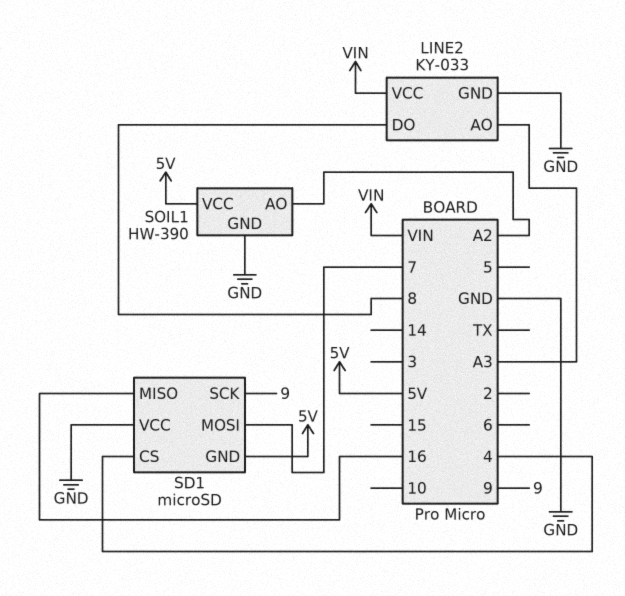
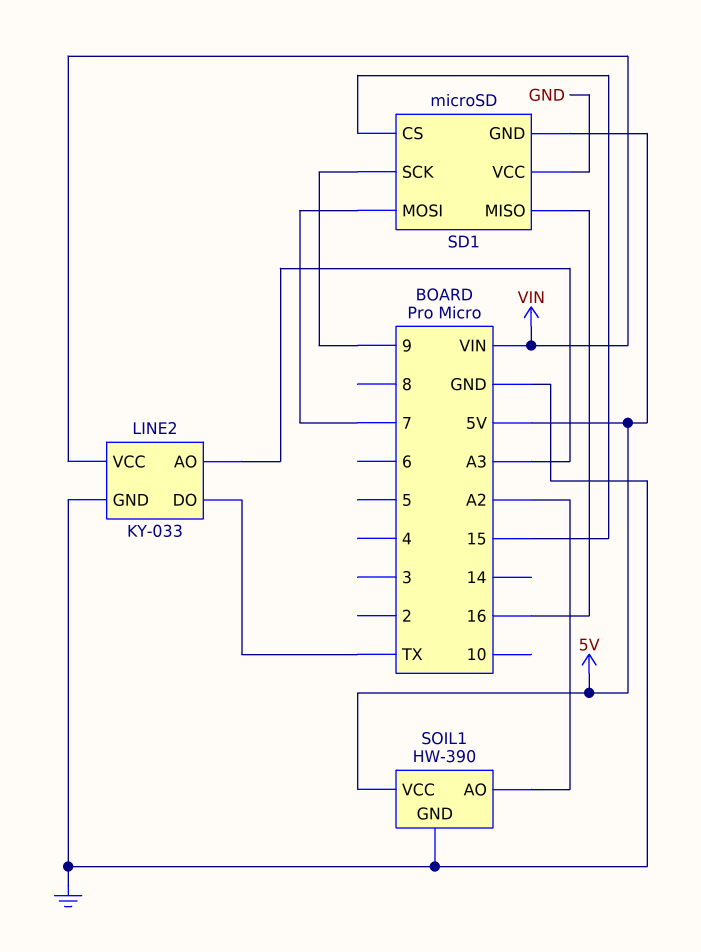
LINE2 pin DO: 8 -> TX
SD1 pin CS: 4 -> 15

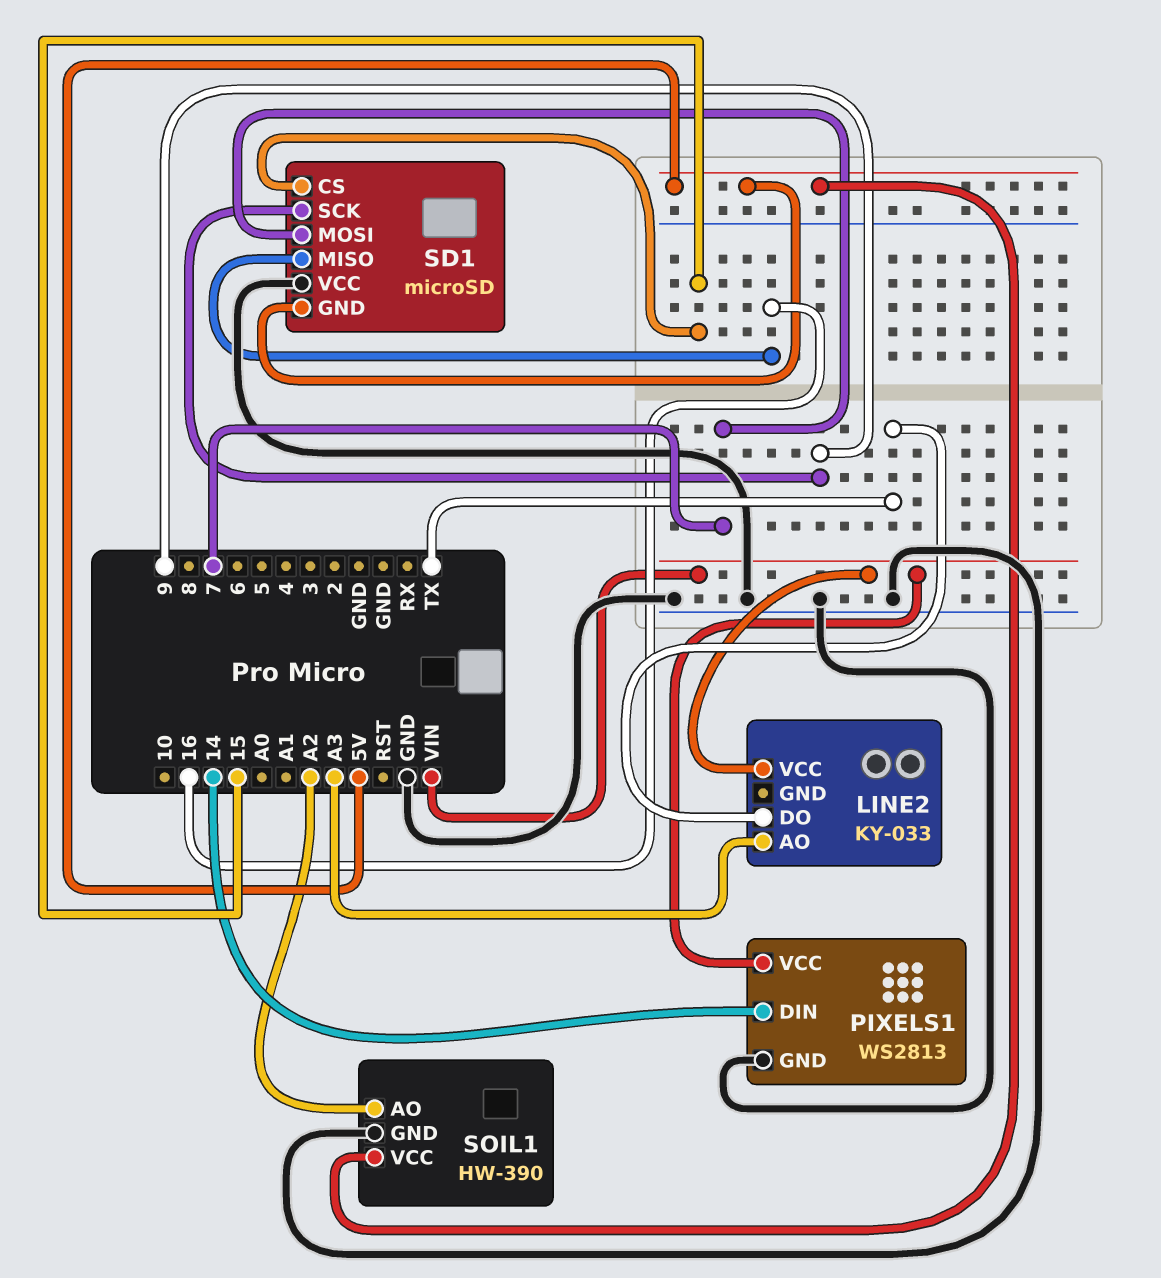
LINE2 pin GND: GND -> none
PIXELS1: none -> WS2813
PIXELS1 pin DIN: none -> 14
PIXELS1 pin GND: none -> GND
PIXELS1 pin VCC: none -> VIN

